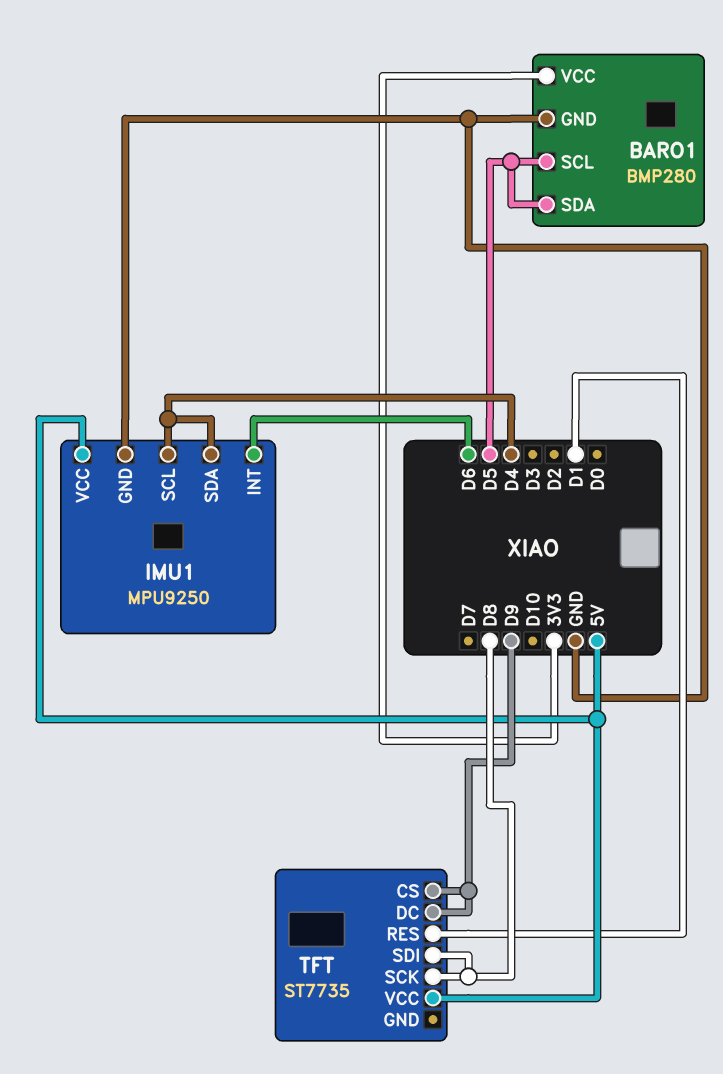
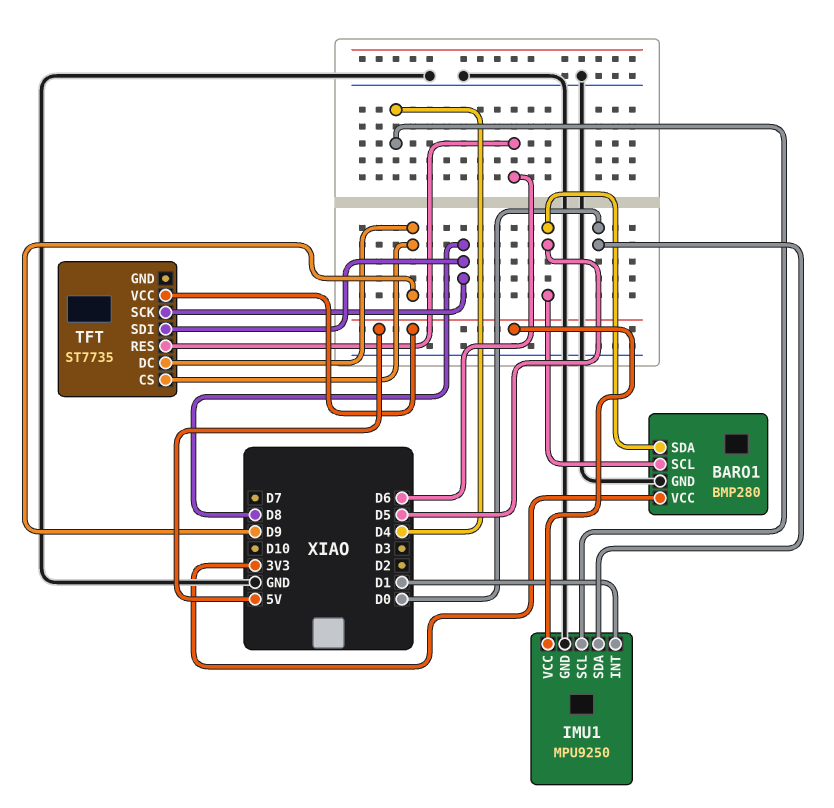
IMU1 pin INT: D6 -> D1
IMU1 pin SDA: D4 -> D0
TFT pin RES: D1 -> D6

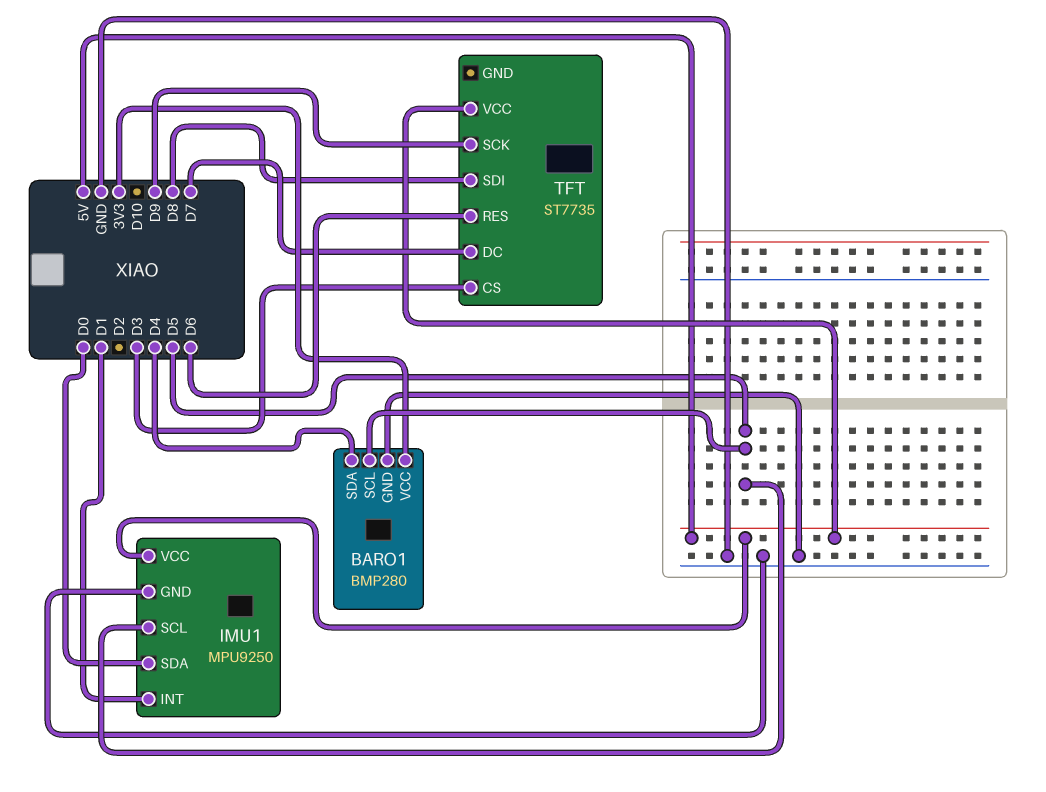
BARO1 pin SDA: D5 -> D4
IMU1 pin SCL: D4 -> D5
TFT pin CS: D9 -> D3
TFT pin DC: D9 -> D7
TFT pin SCK: D8 -> D9

